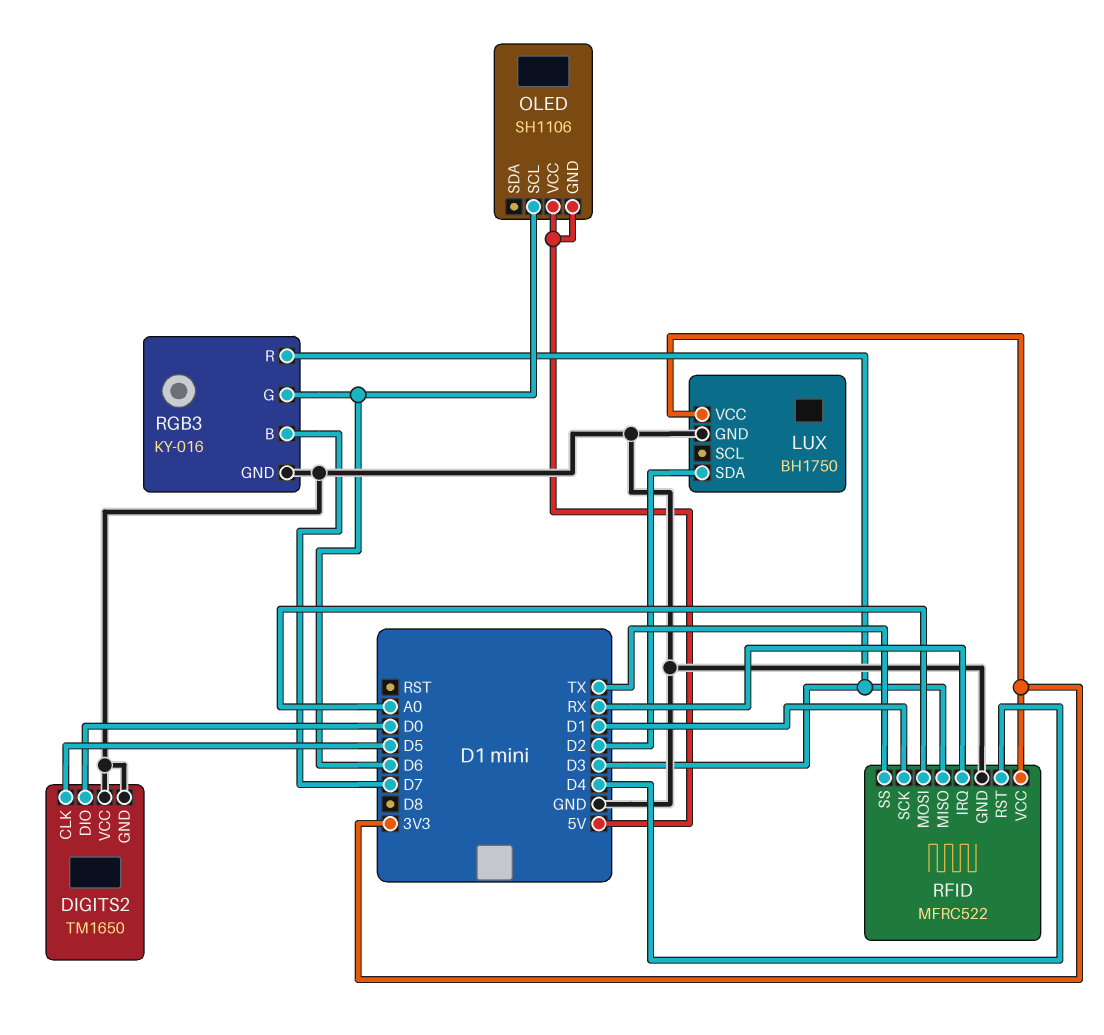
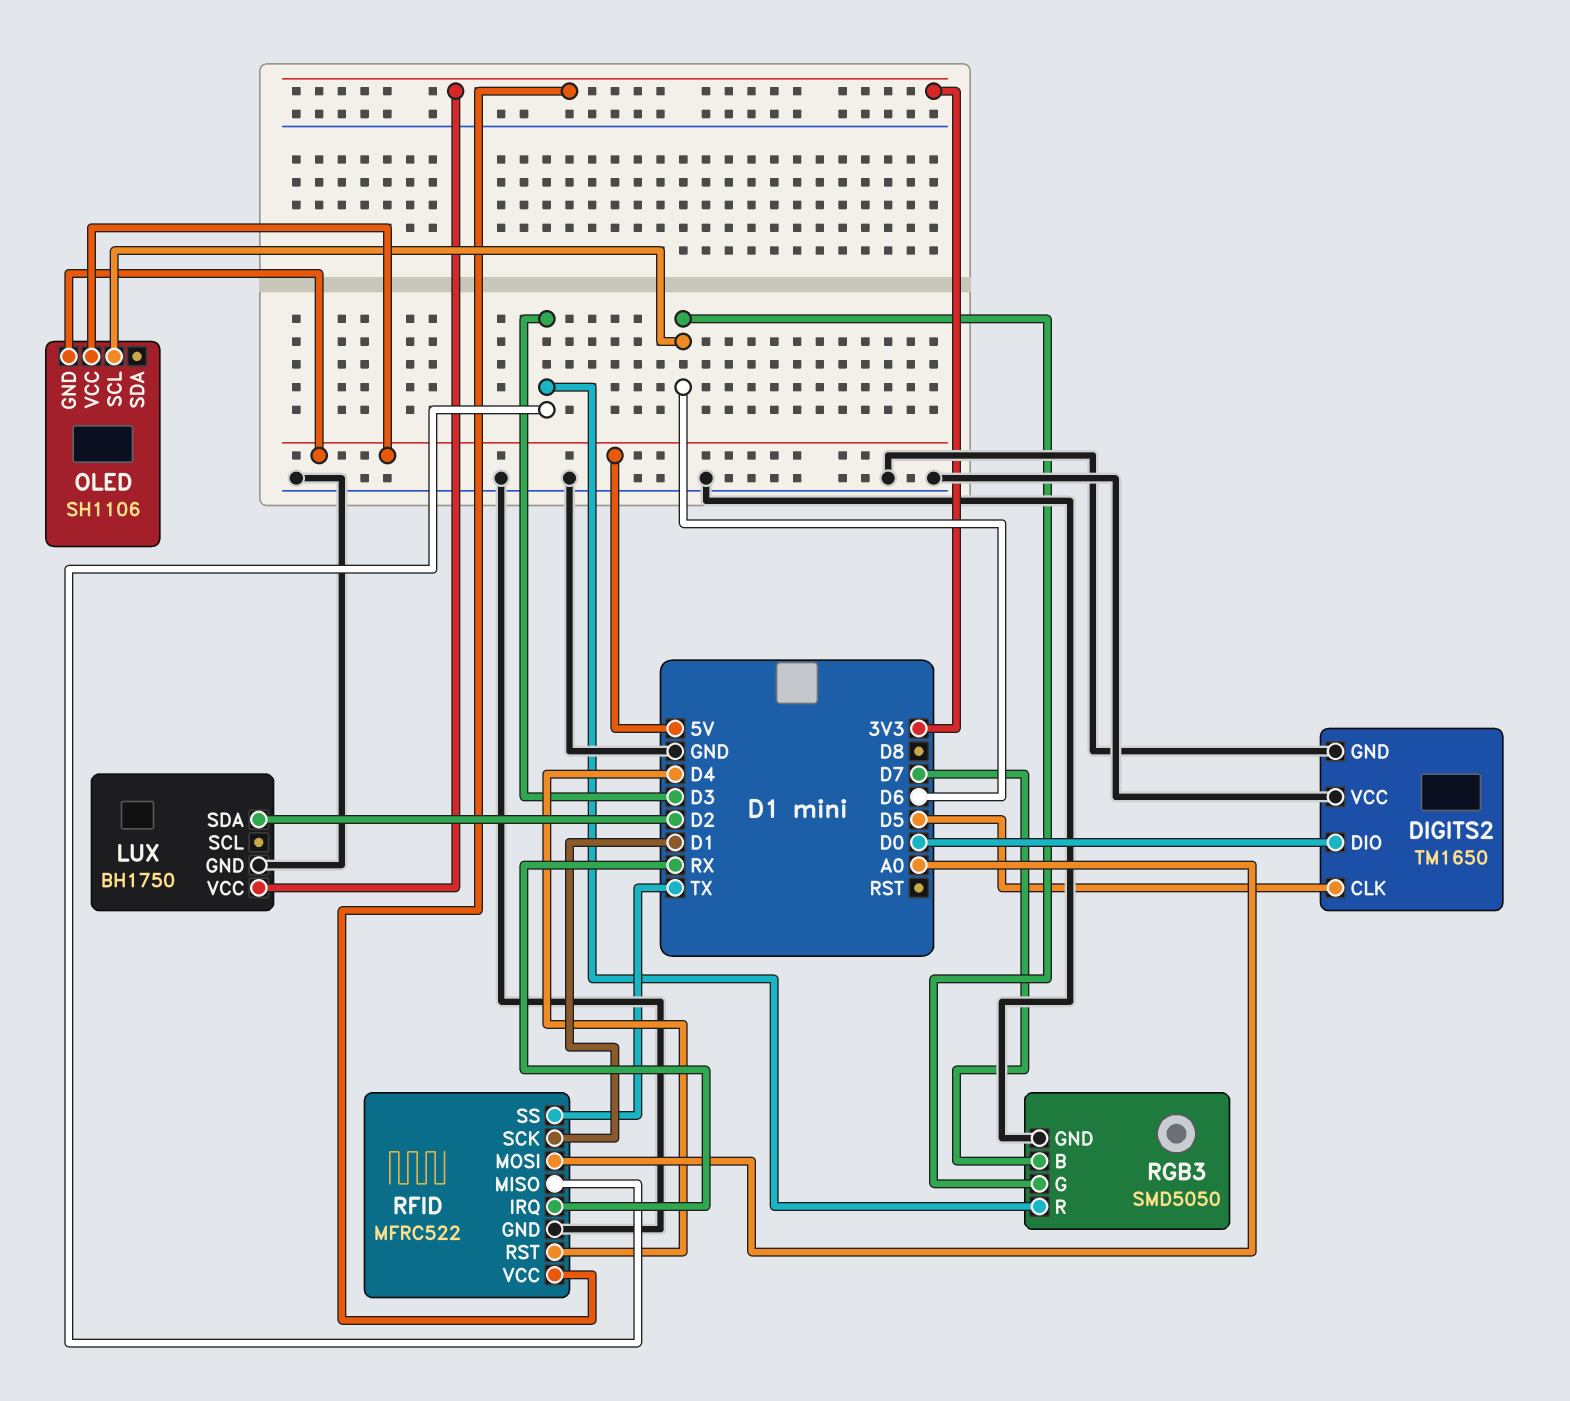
RGB3: KY-016 -> SMD5050

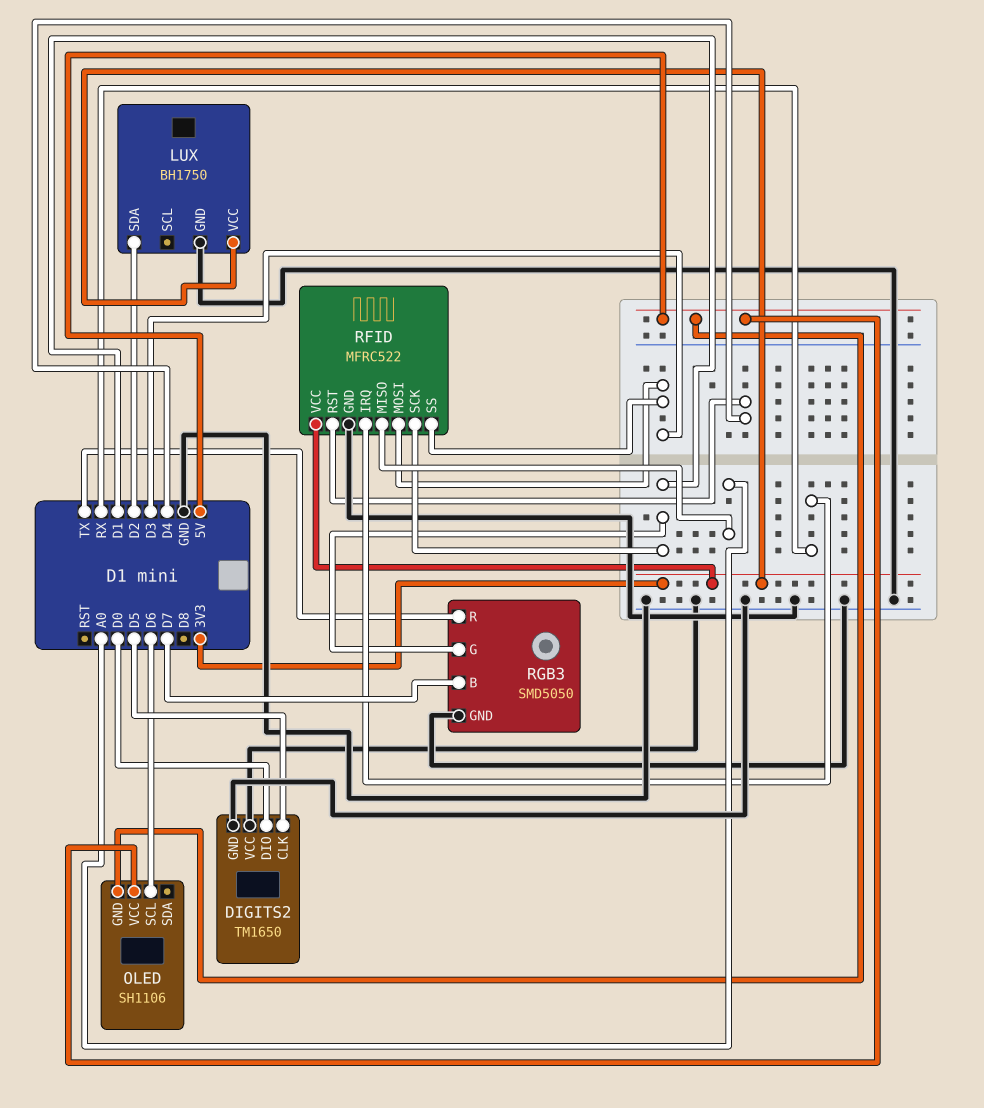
RFID pin MISO: D3 -> A0
RFID pin MOSI: A0 -> D3
RFID pin SS: TX -> D3
RGB3 pin G: D6 -> D1
RGB3 pin R: D3 -> TX

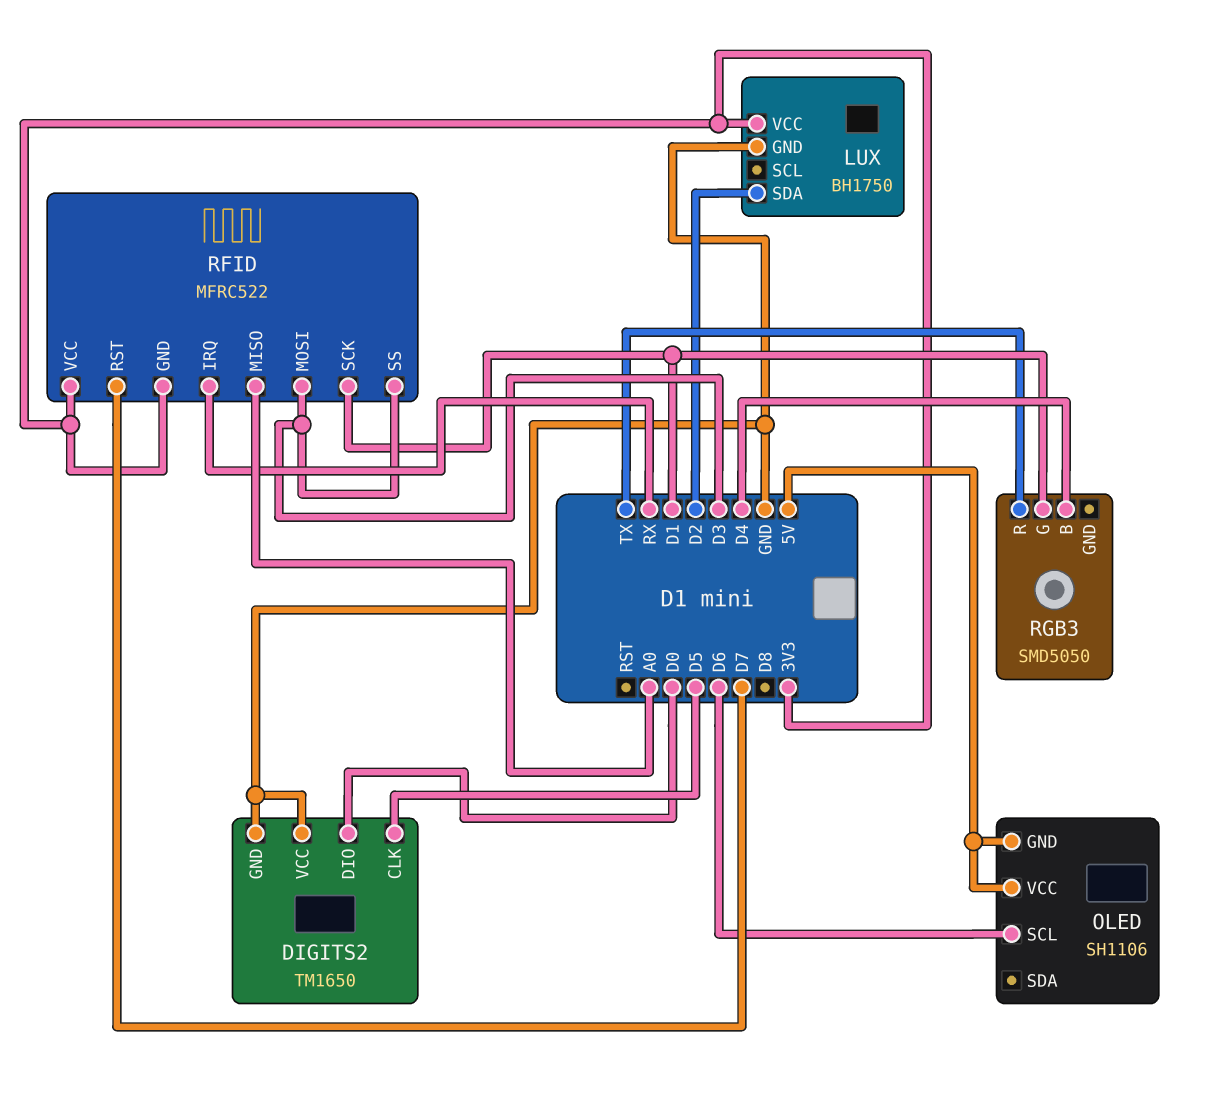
RFID pin GND: GND -> 3V3
RFID pin RST: D4 -> D7
RGB3 pin B: D7 -> D4
RGB3 pin GND: GND -> none

